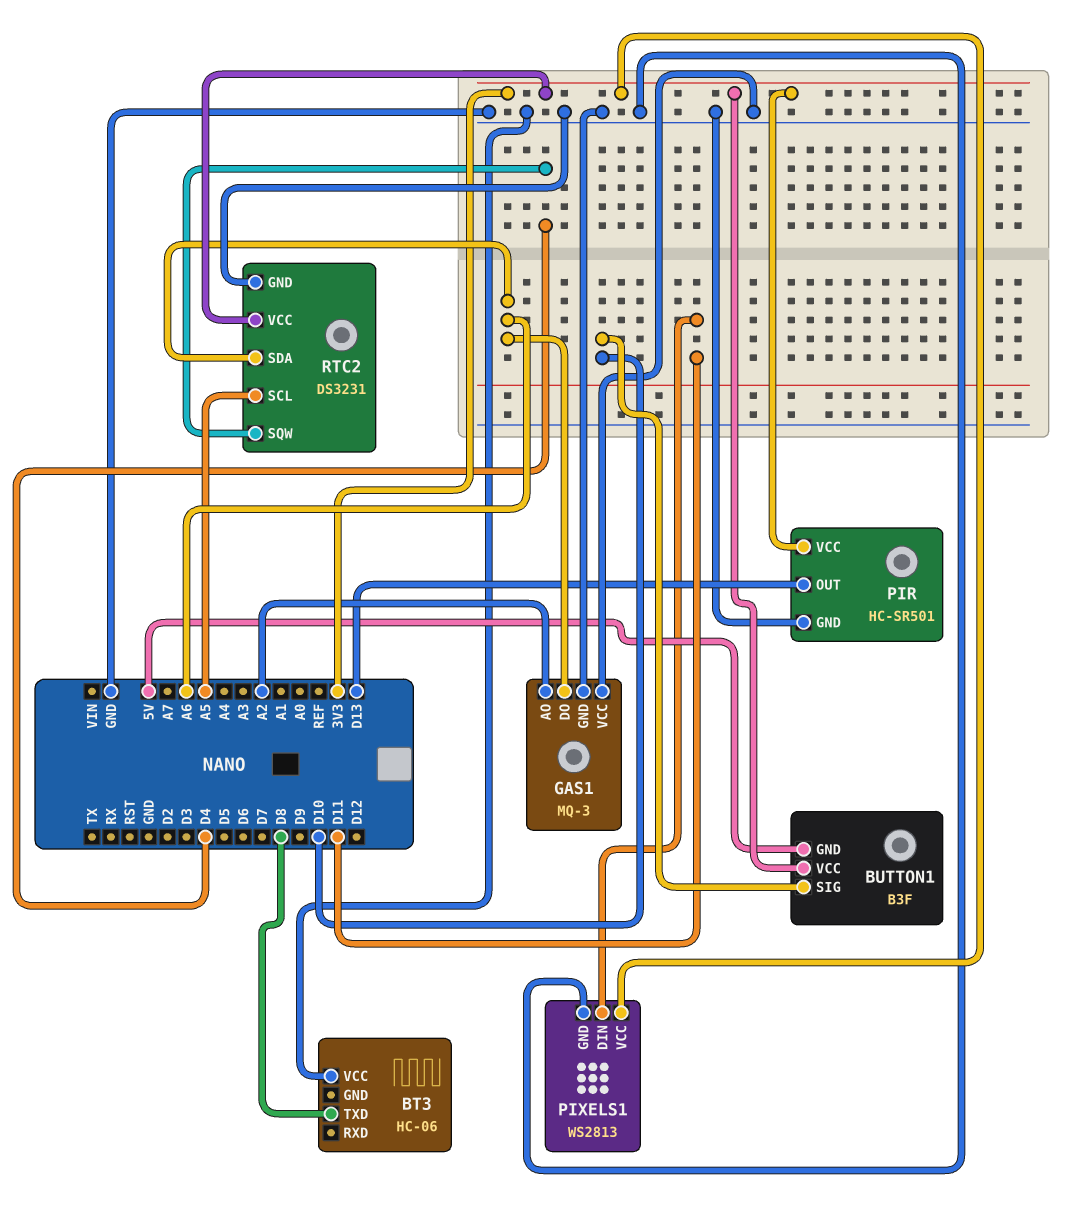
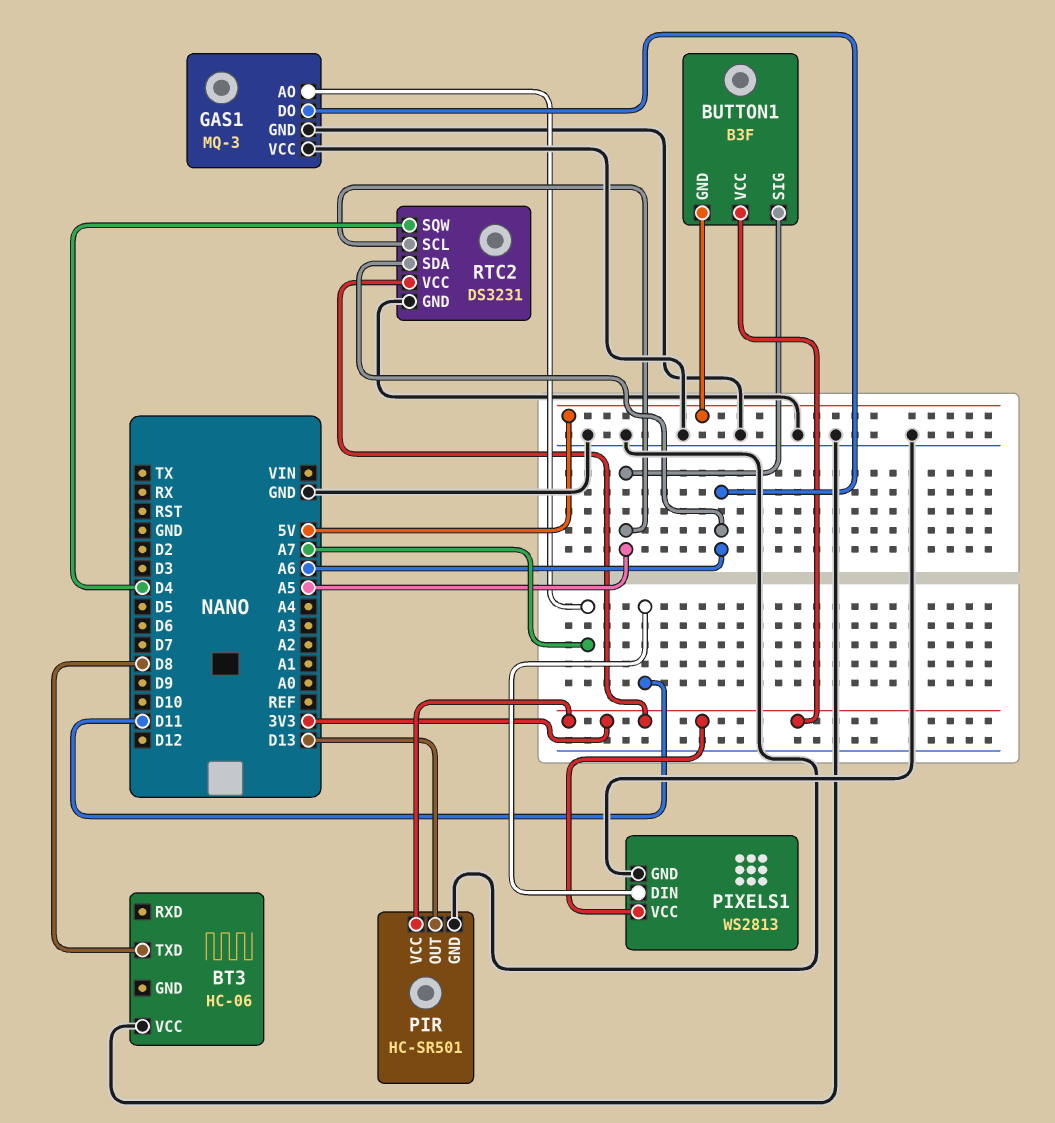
BUTTON1 pin SIG: D10 -> A5
GAS1 pin AO: A2 -> A7

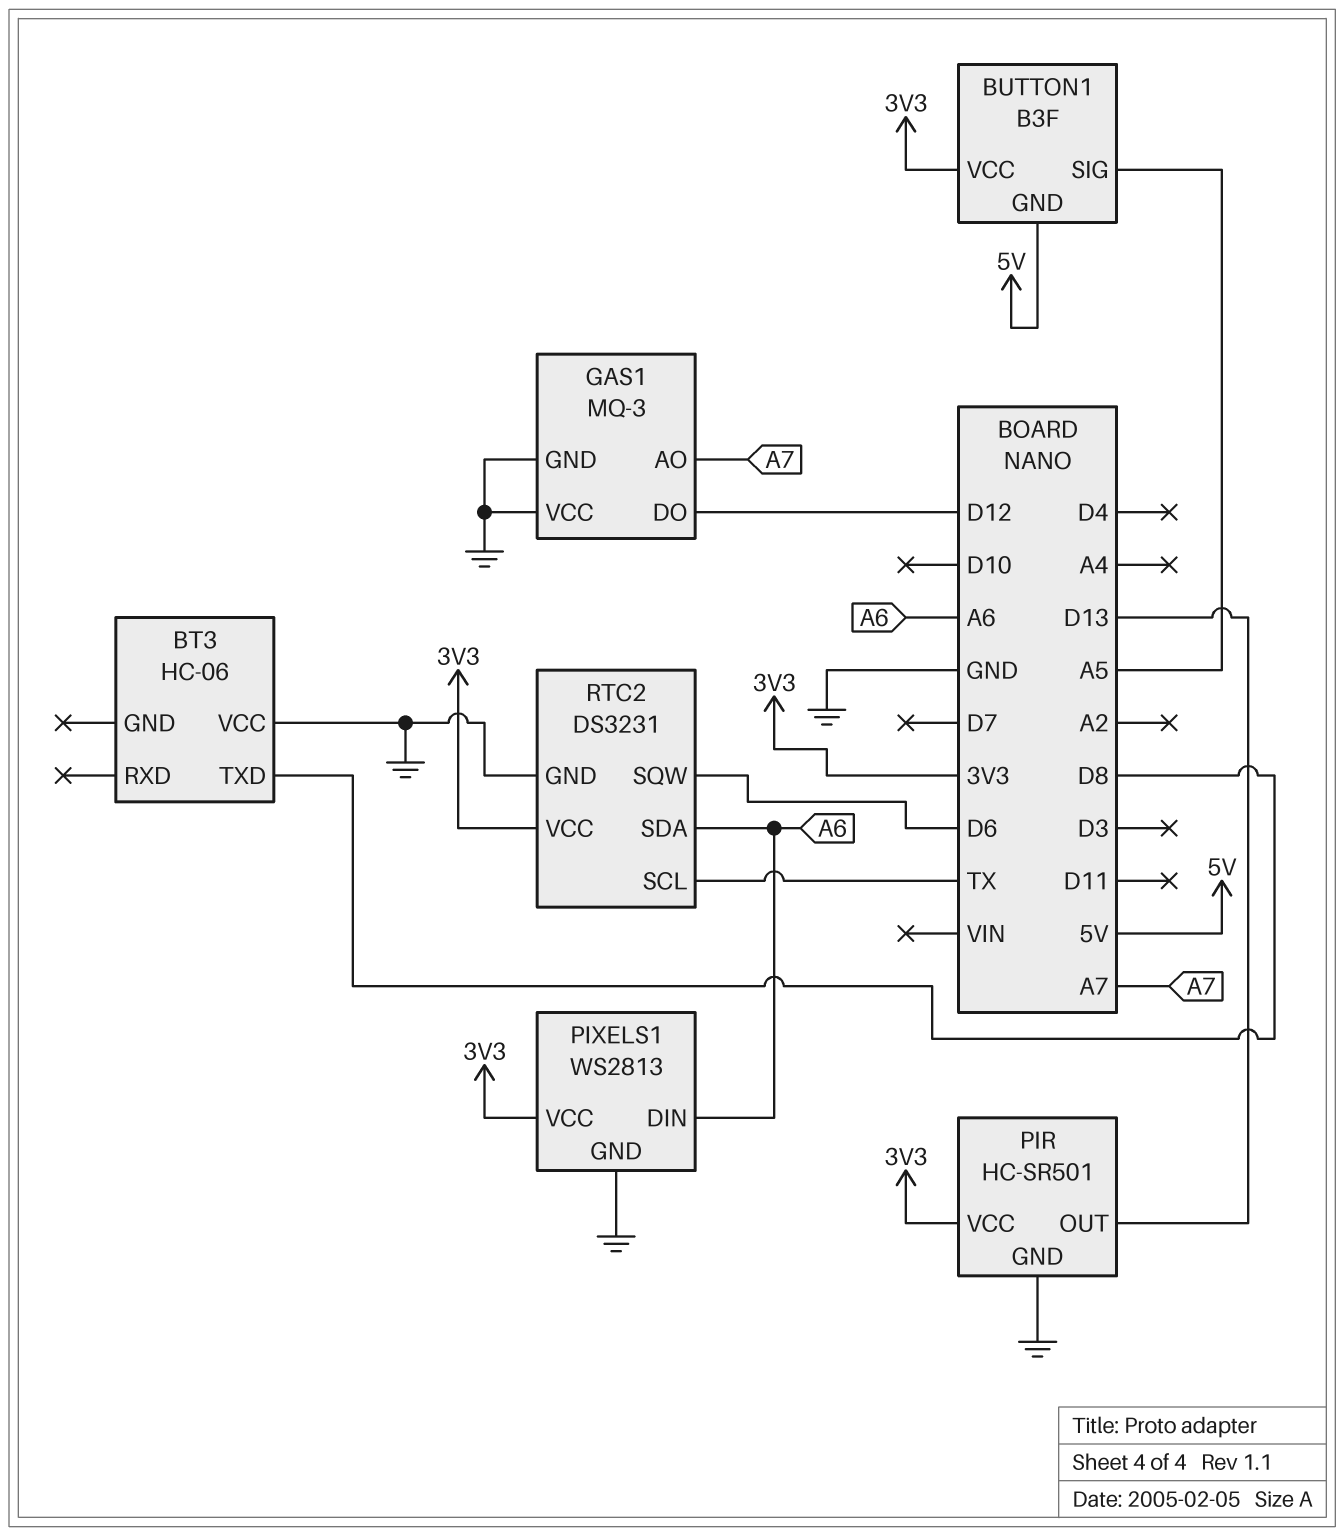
GAS1 pin DO: A6 -> D12
PIXELS1 pin DIN: D11 -> A6
RTC2 pin SCL: A5 -> TX
RTC2 pin SQW: D4 -> D6

